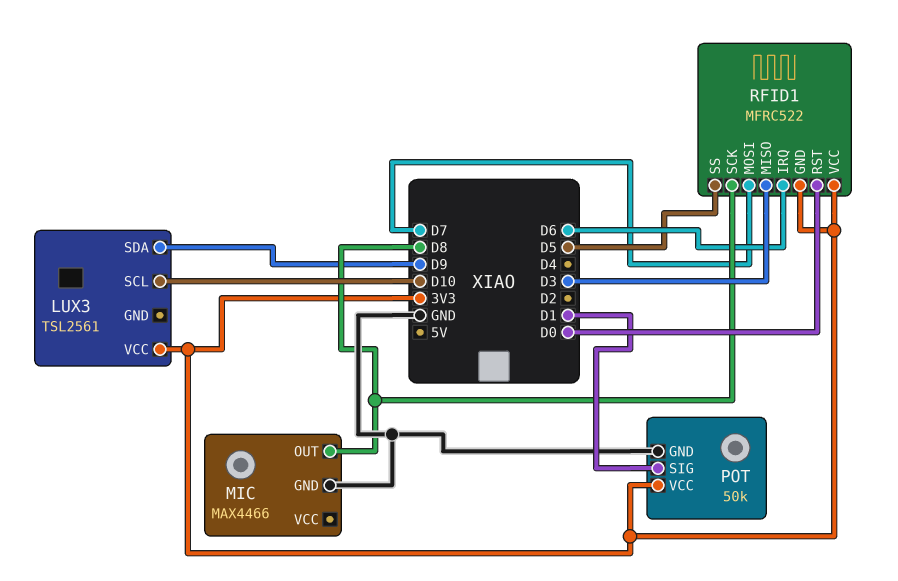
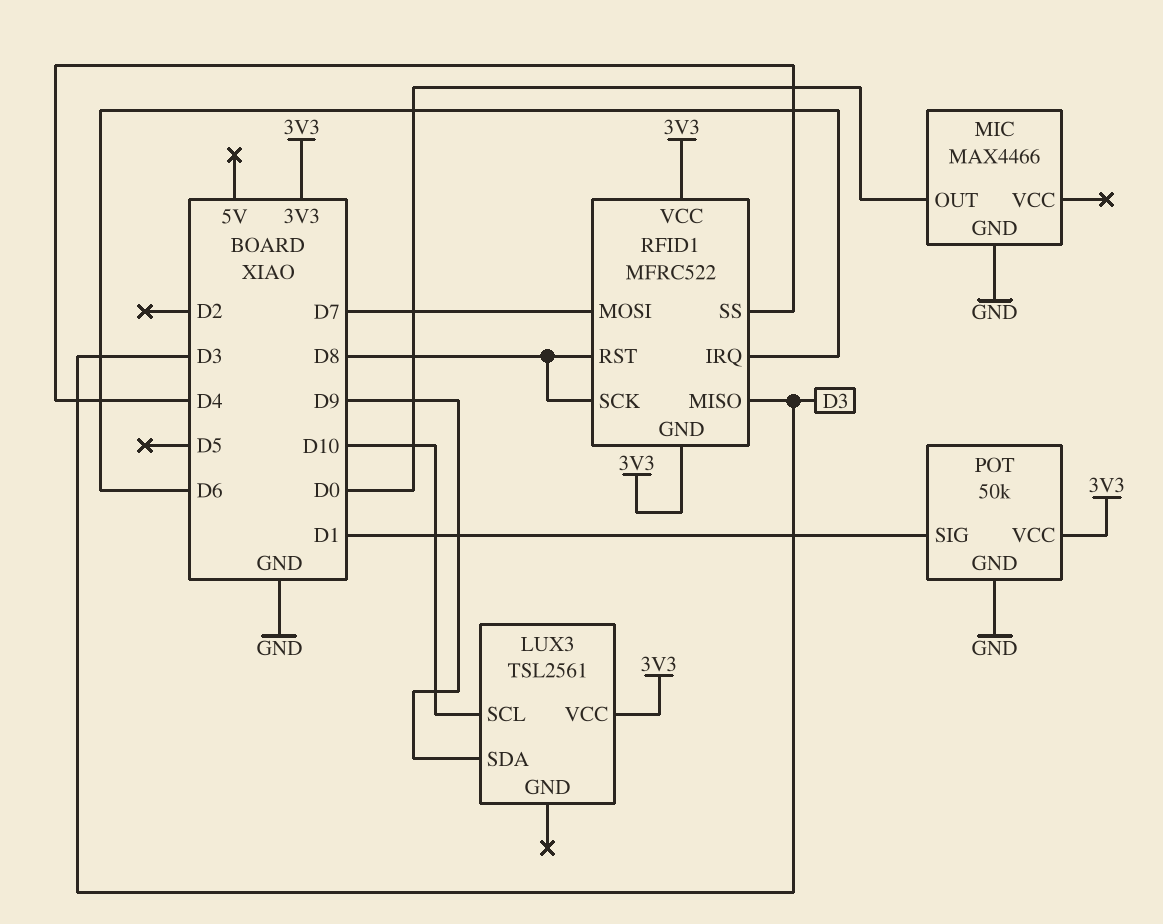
MIC pin OUT: D8 -> D0
RFID1 pin RST: D0 -> D8
RFID1 pin SS: D5 -> D4

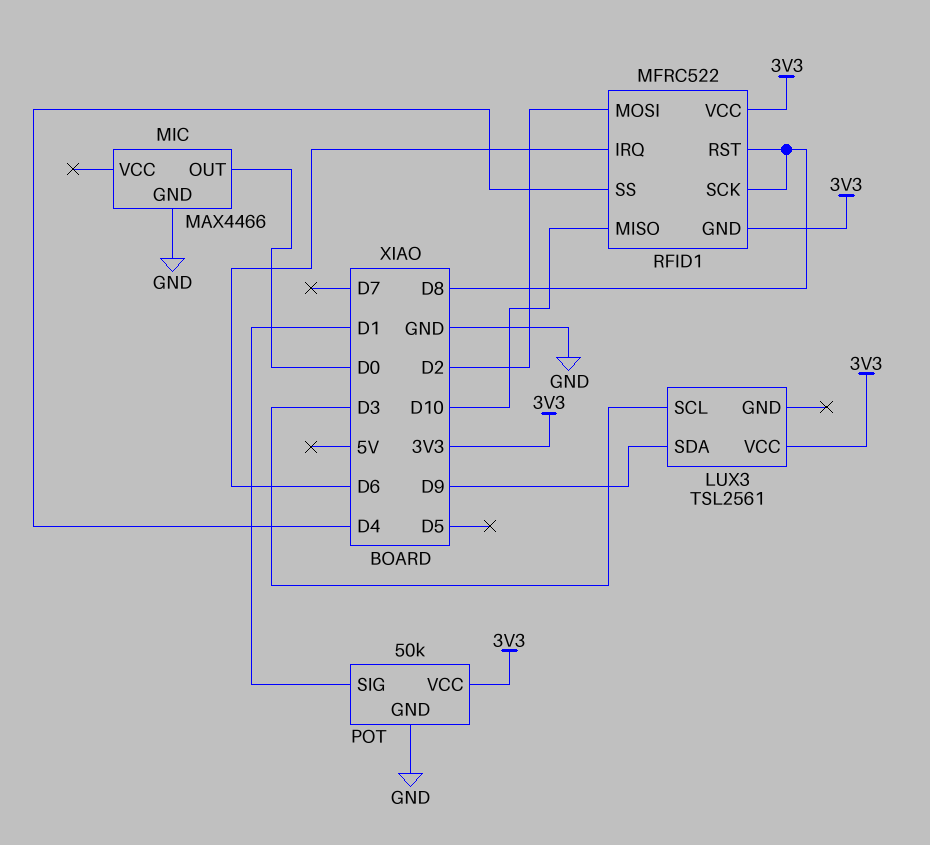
LUX3 pin SCL: D10 -> D3
RFID1 pin MISO: D3 -> D10
RFID1 pin MOSI: D7 -> D2

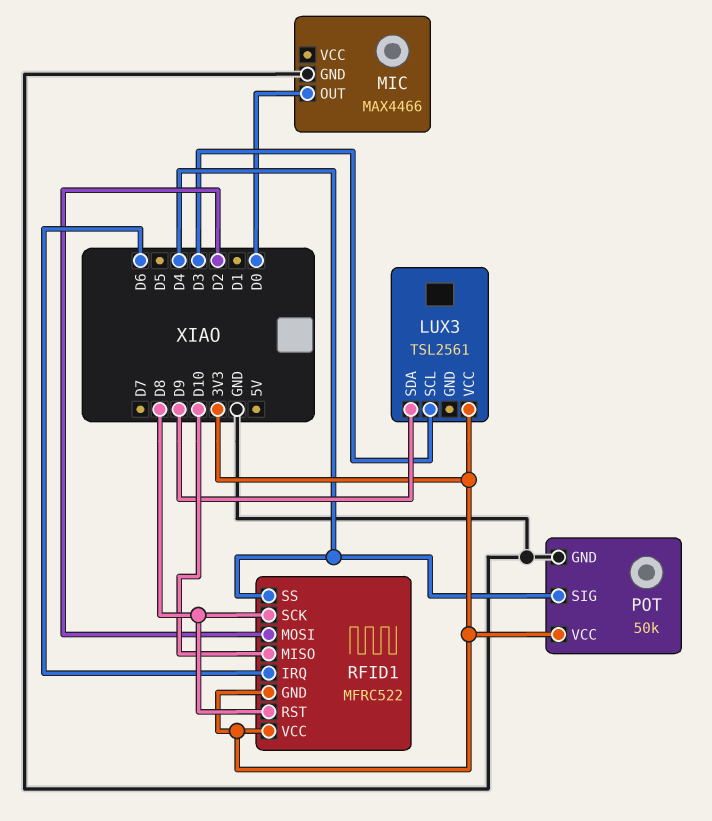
POT pin SIG: D1 -> D4

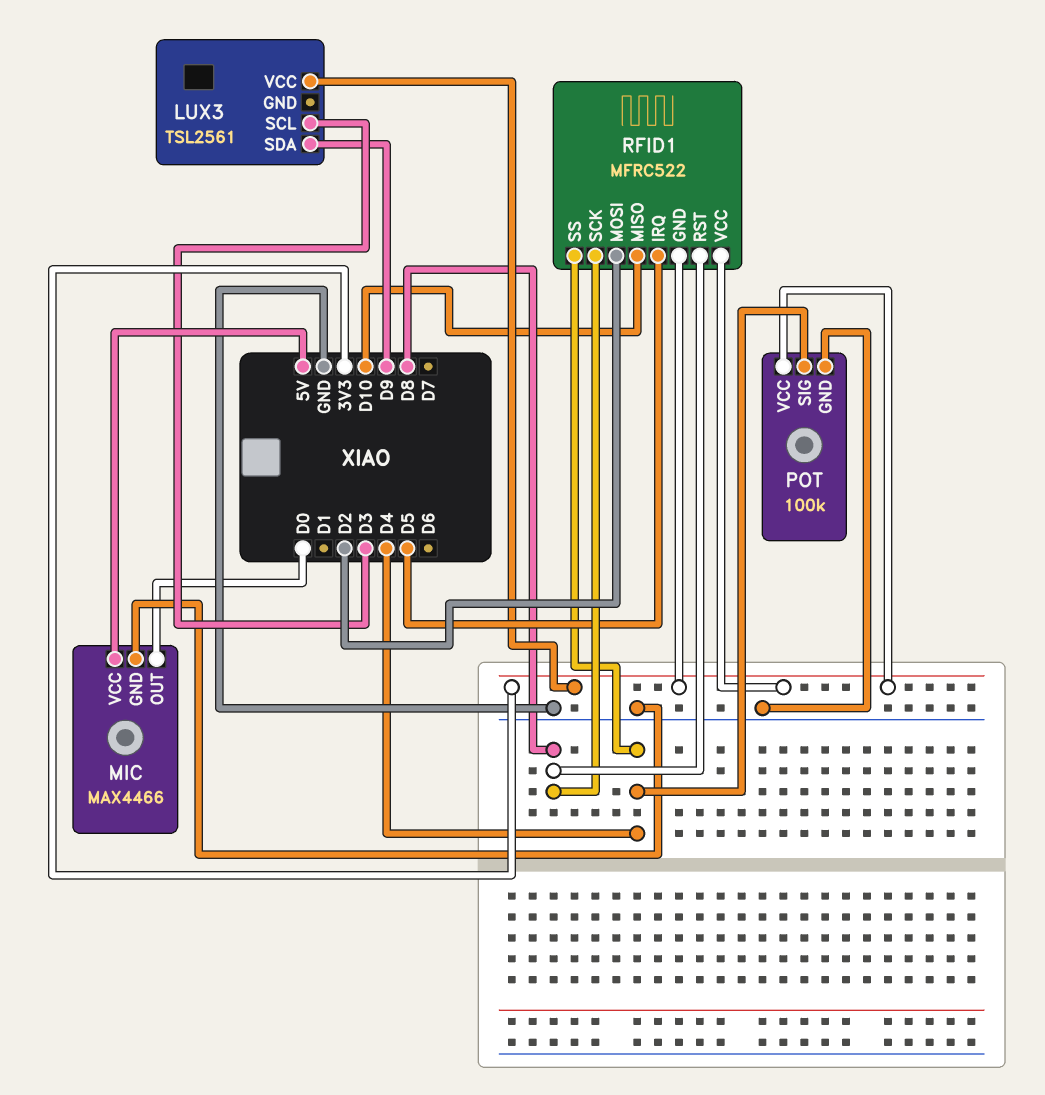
MIC pin VCC: none -> 5V
POT: 50k -> 100k
RFID1 pin IRQ: D6 -> D5

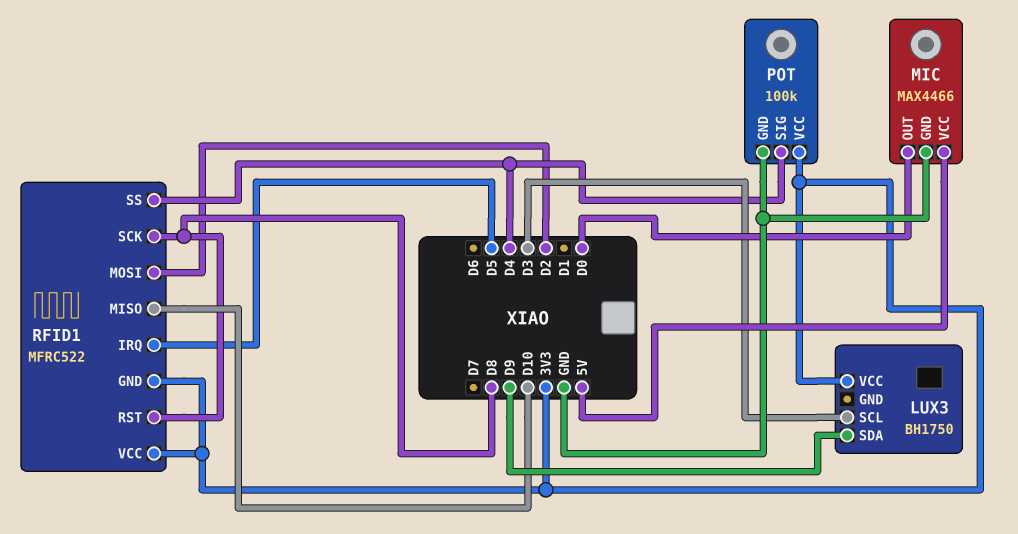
LUX3: TSL2561 -> BH1750

